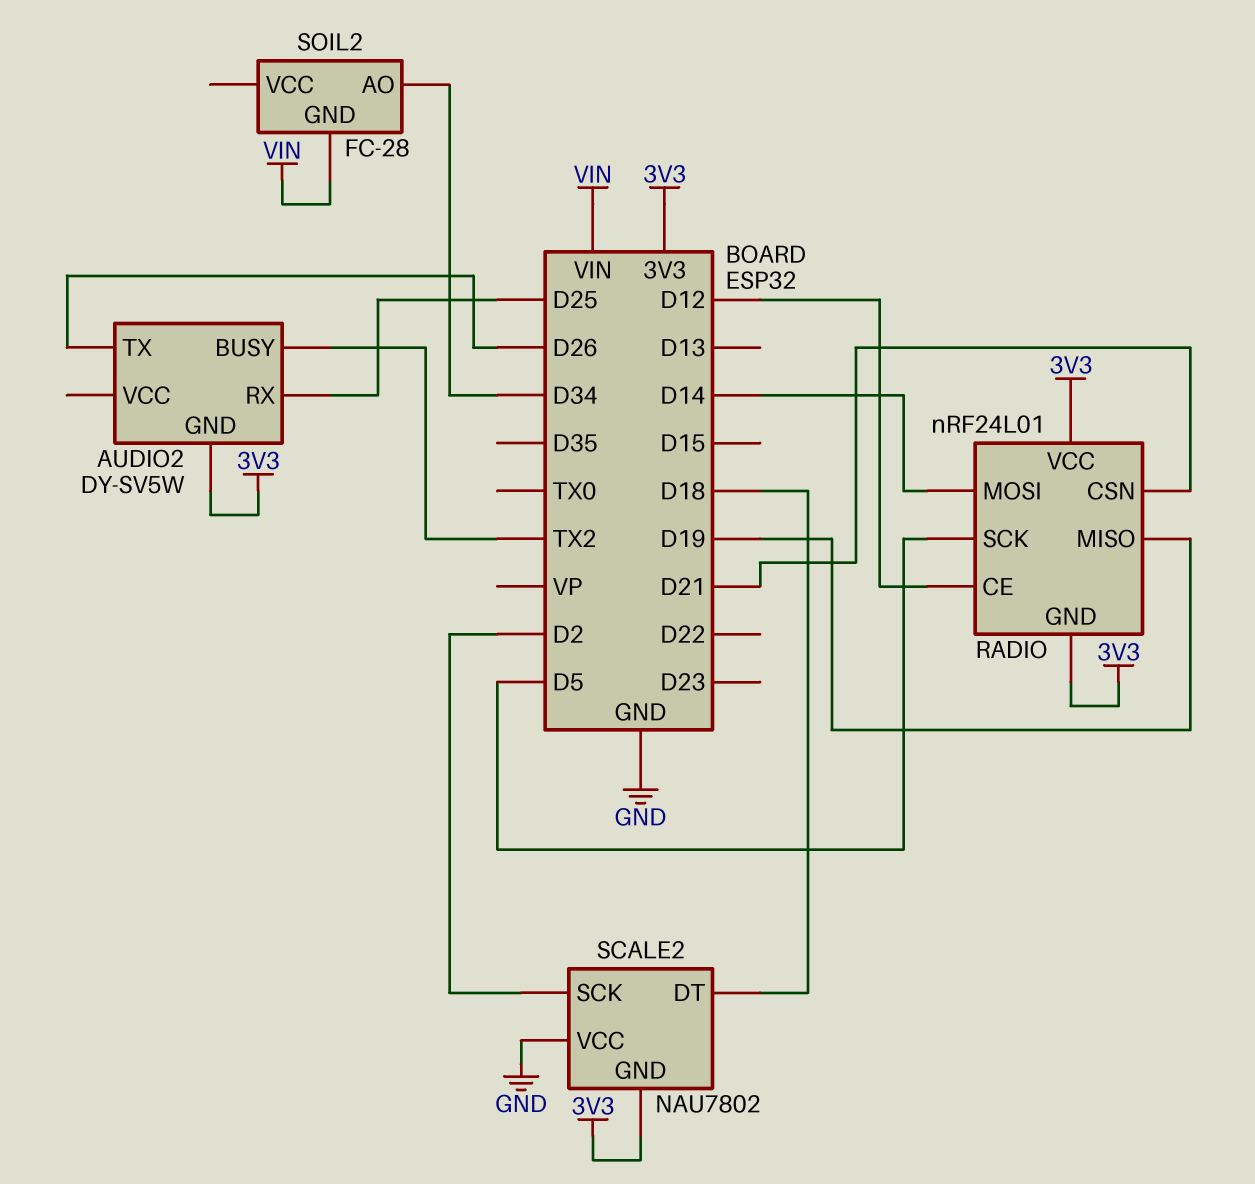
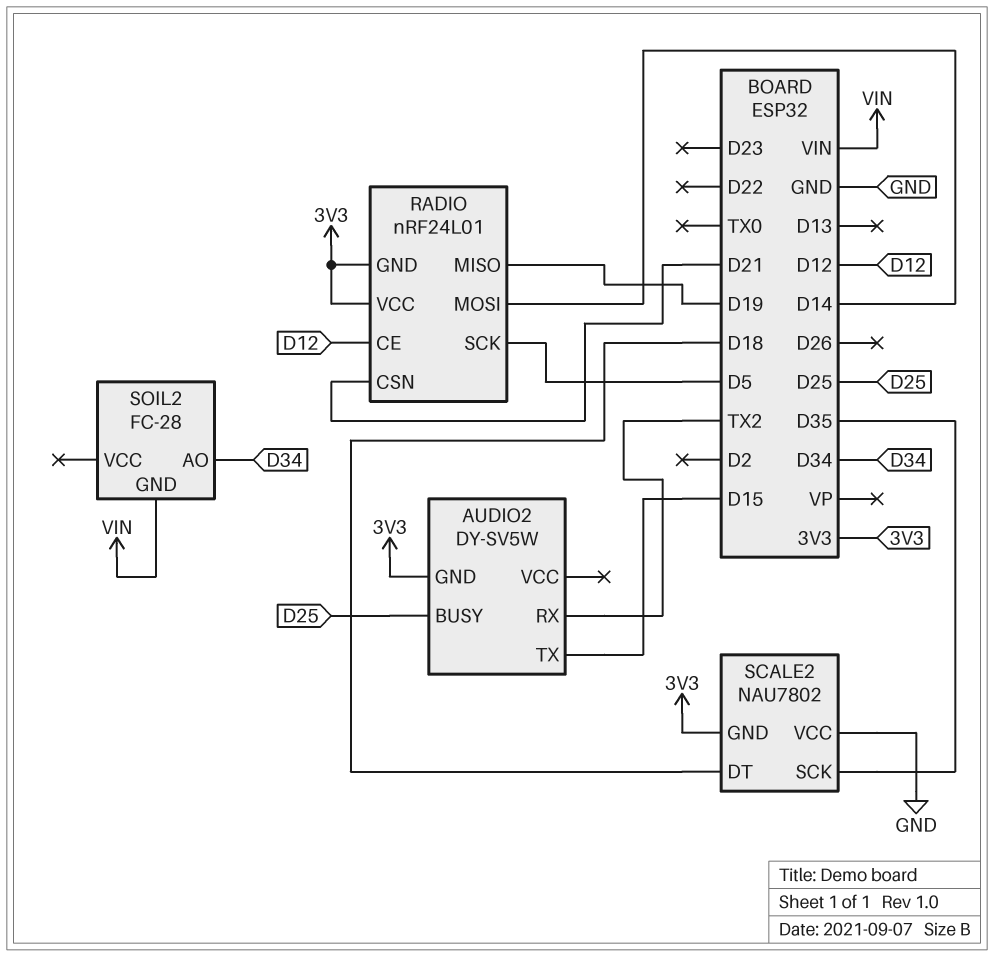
AUDIO2 pin BUSY: TX2 -> D25
AUDIO2 pin RX: D25 -> TX2
AUDIO2 pin TX: D26 -> D15
SCALE2 pin SCK: D2 -> D35

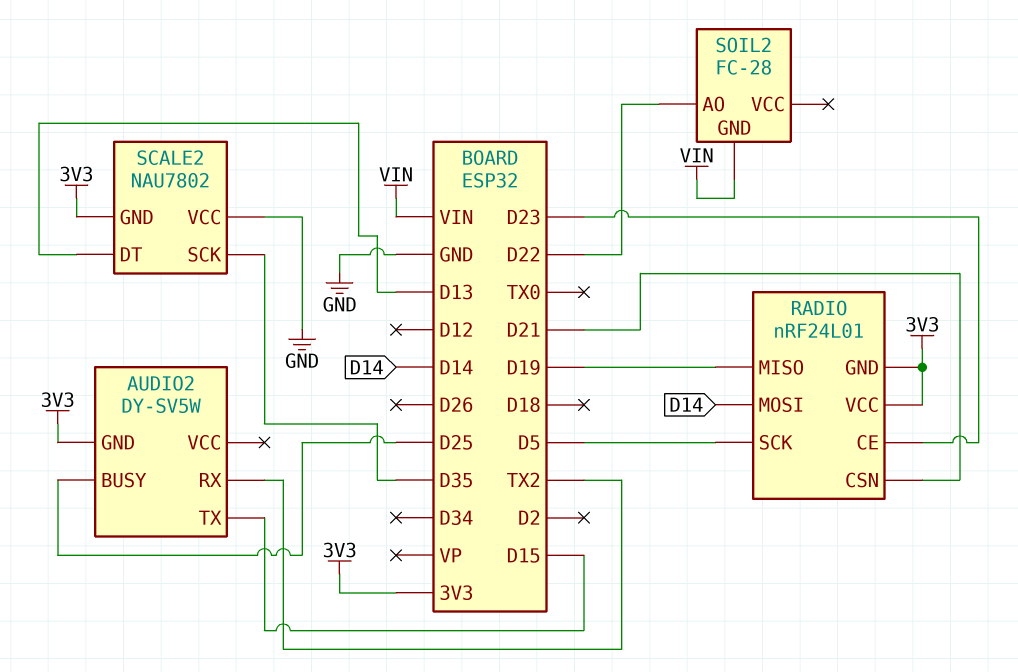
RADIO pin CE: D12 -> D23
SCALE2 pin DT: D18 -> D13
SOIL2 pin AO: D34 -> D22

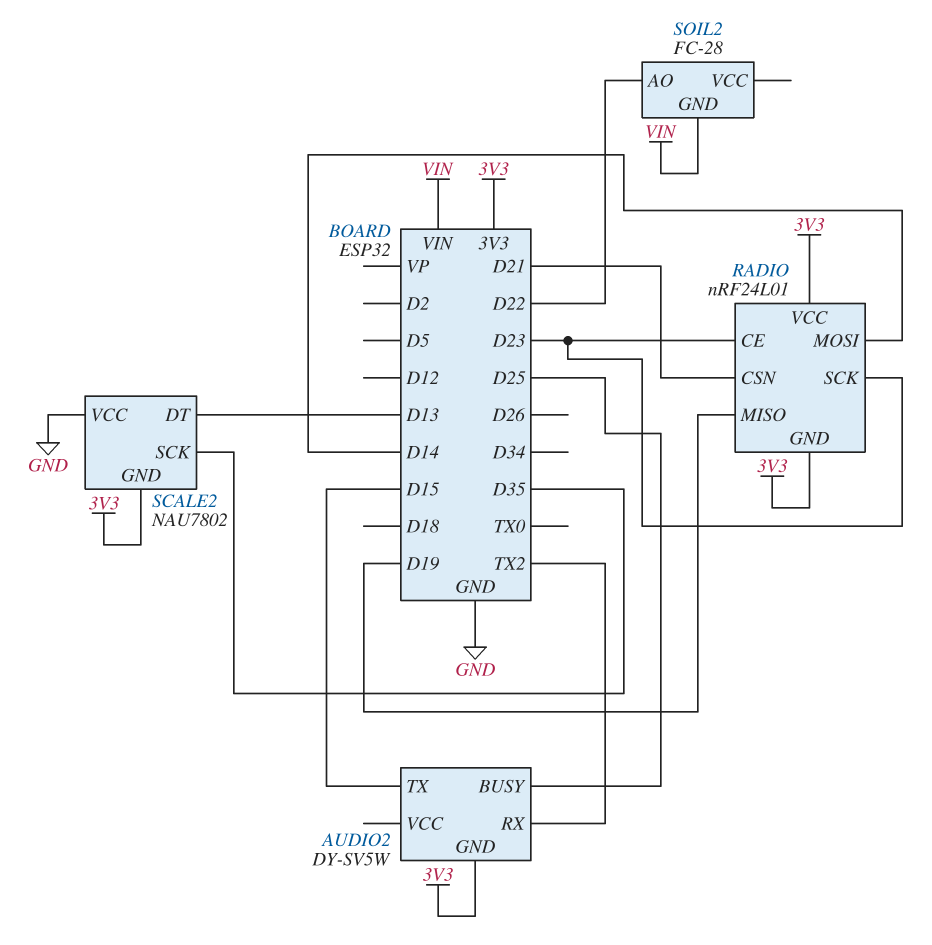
RADIO pin SCK: D5 -> D23

